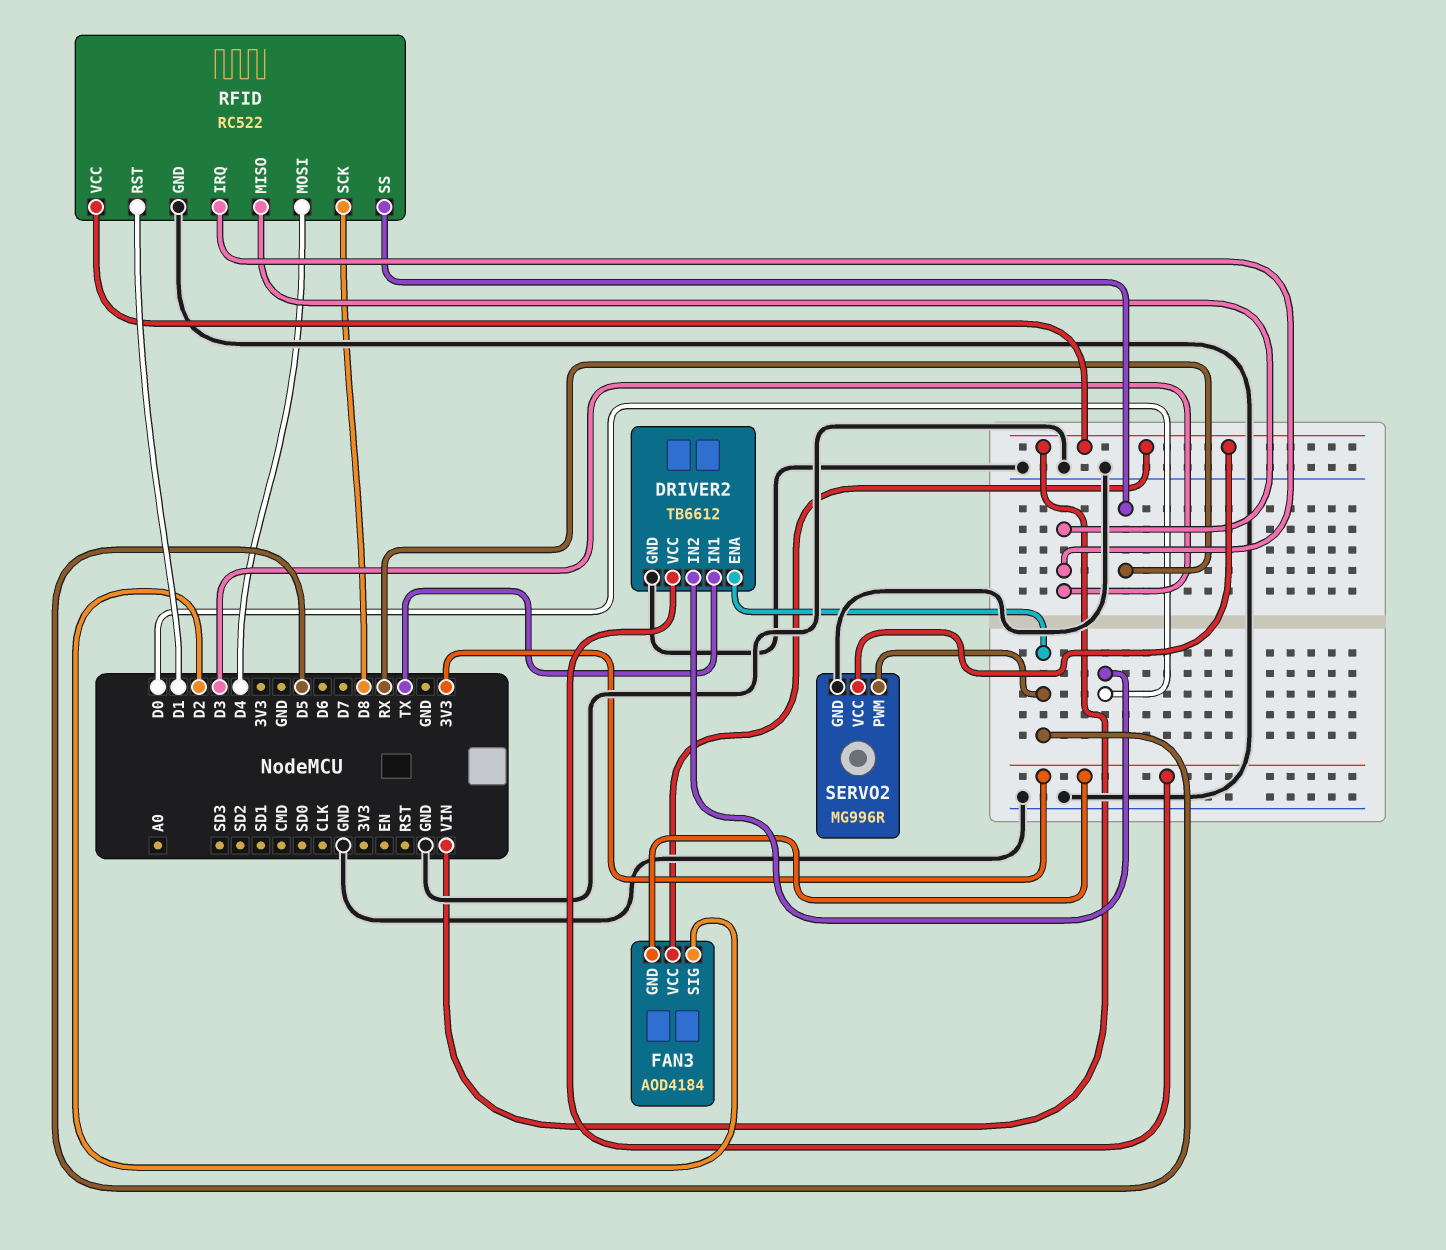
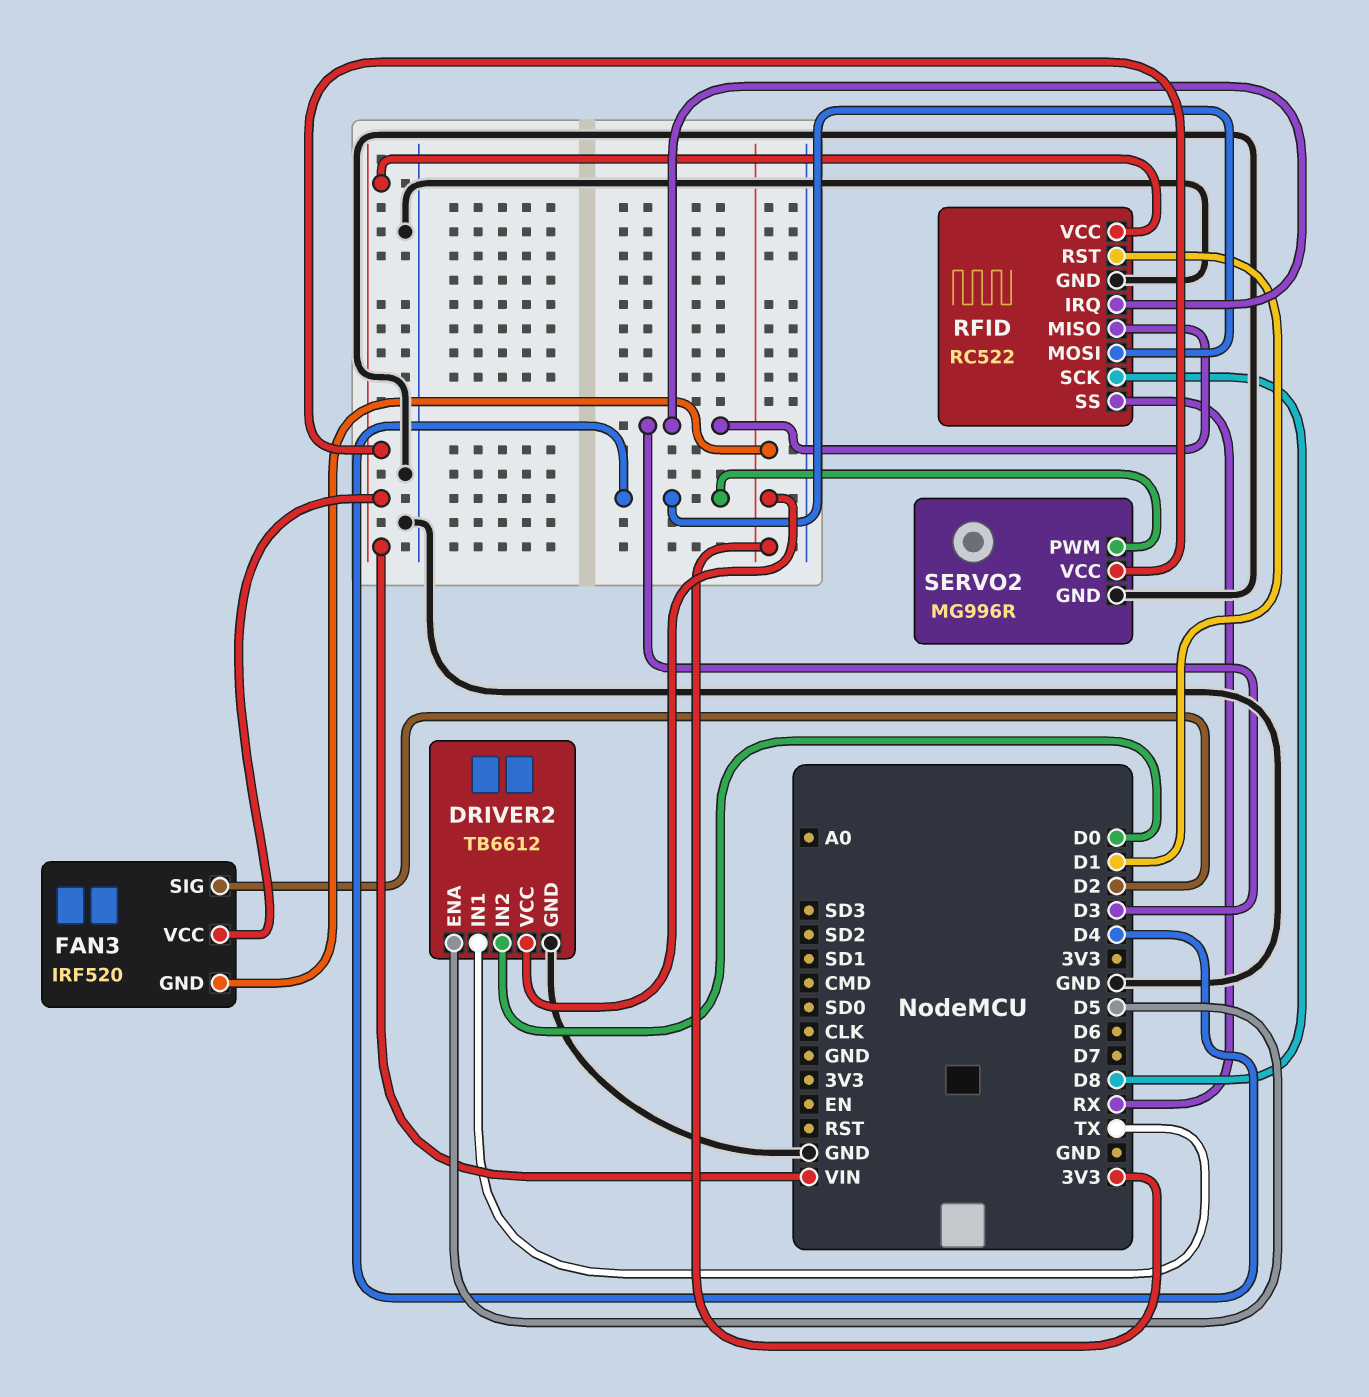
FAN3: AOD4184 -> IRF520
SERVO2 pin PWM: D5 -> D4

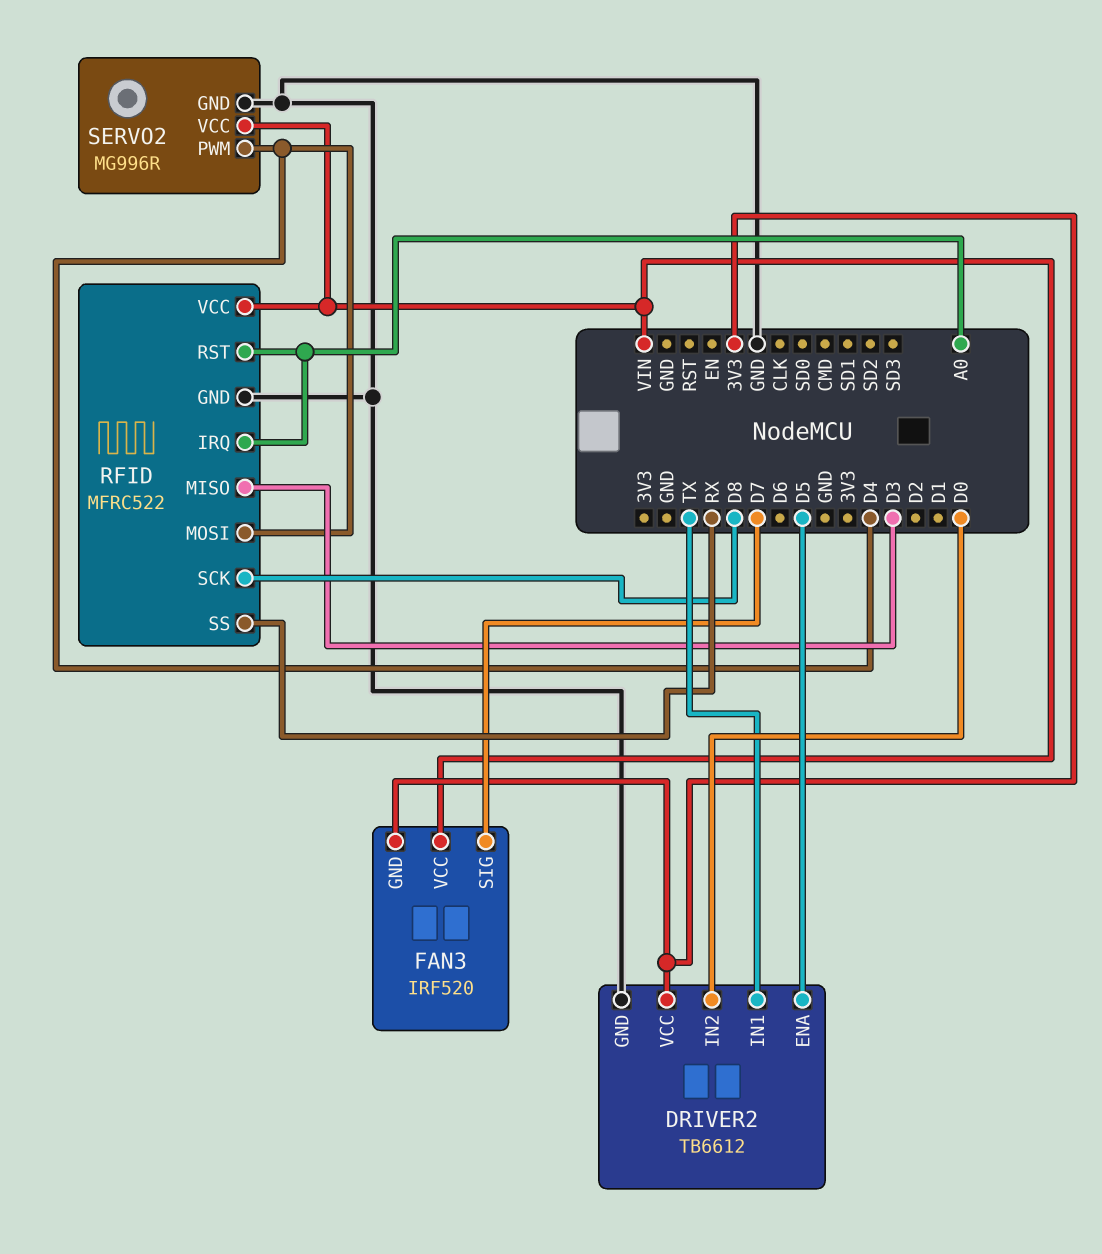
FAN3 pin SIG: D2 -> D7
RFID: RC522 -> MFRC522
RFID pin IRQ: D3 -> A0
RFID pin RST: D1 -> A0

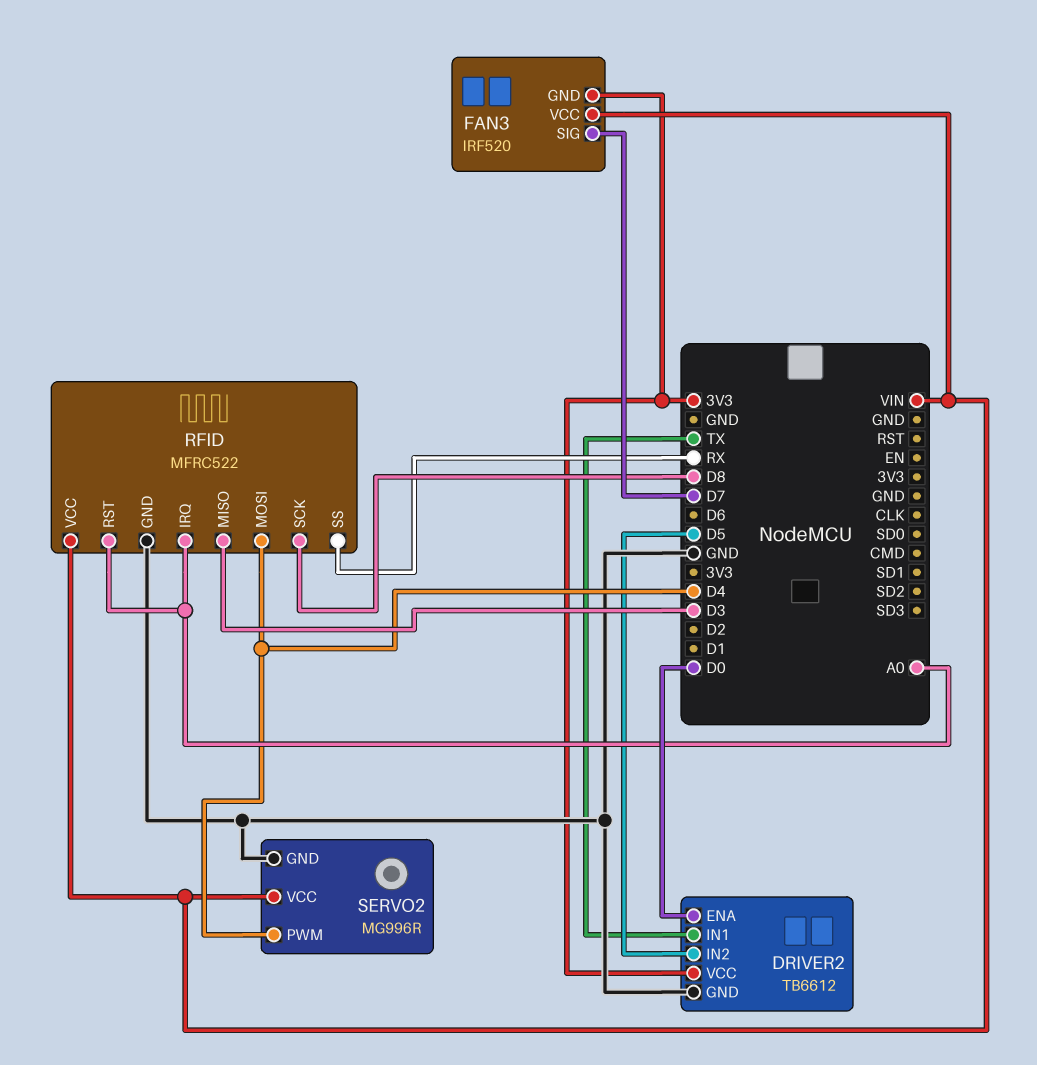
DRIVER2 pin ENA: D5 -> D0
DRIVER2 pin IN2: D0 -> D5

